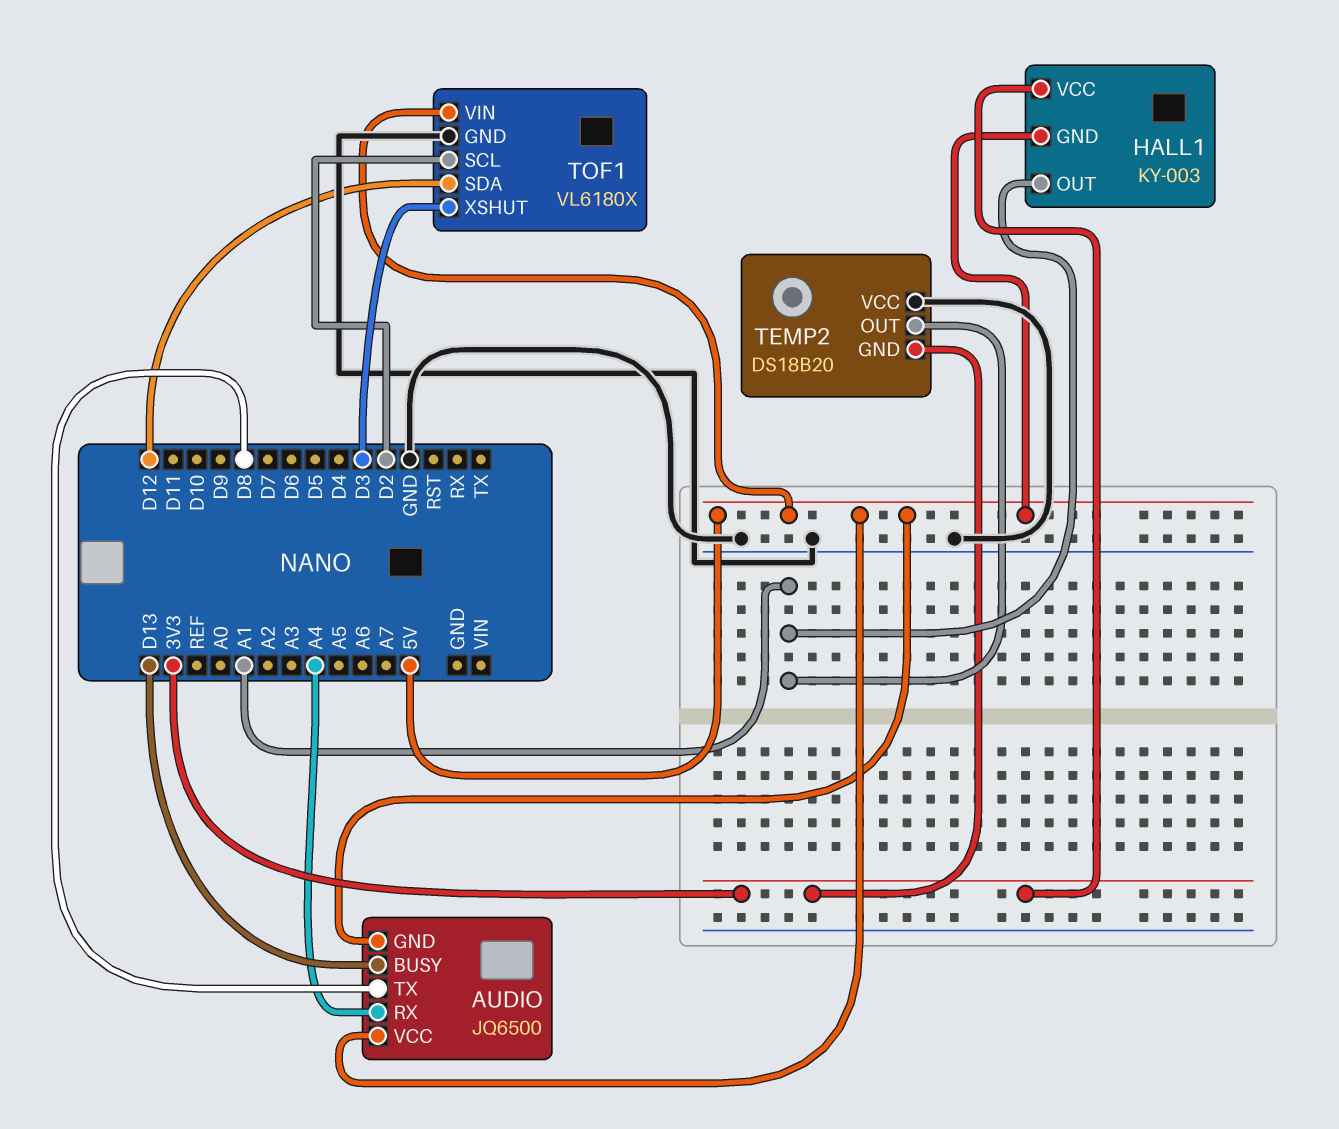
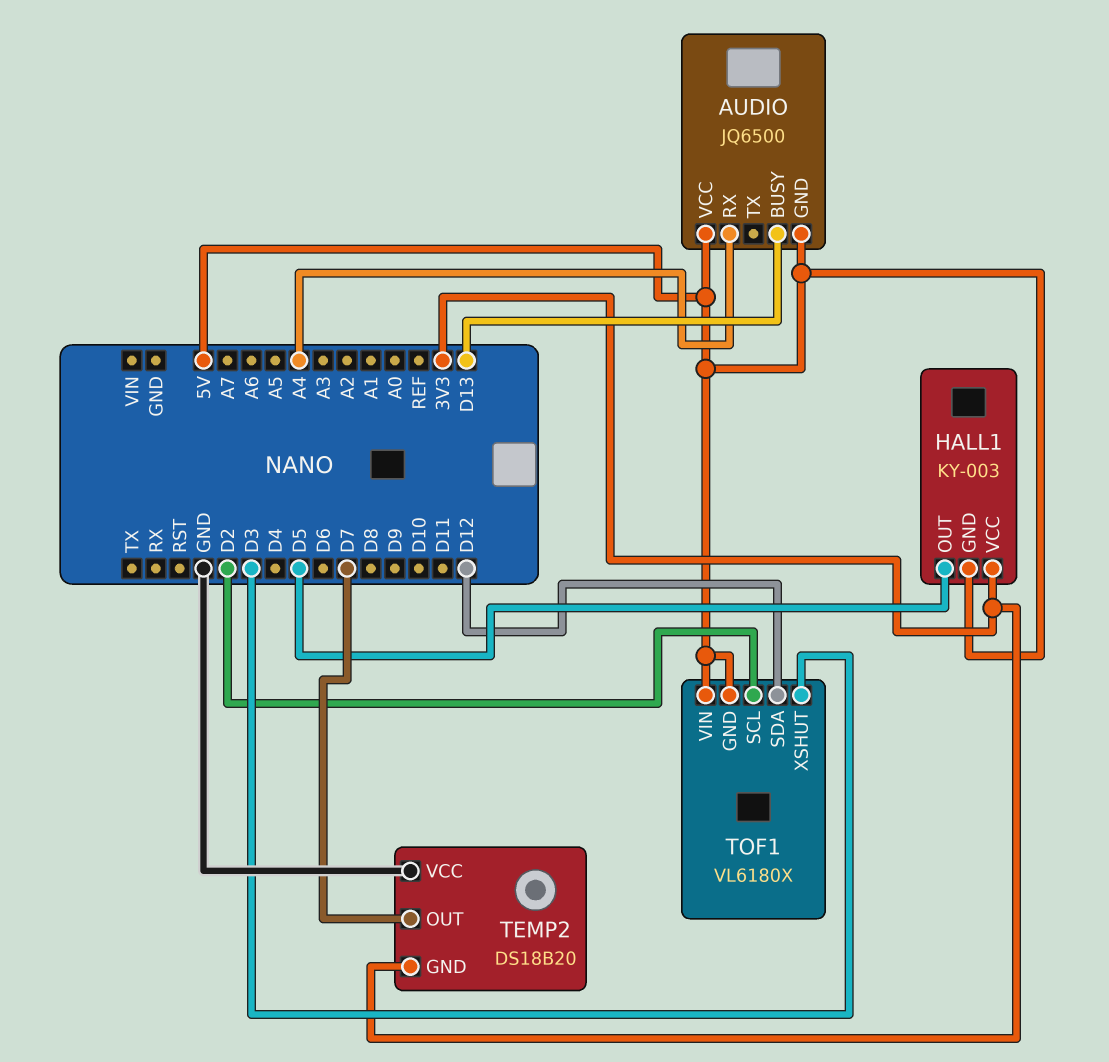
AUDIO pin TX: D8 -> none
HALL1 pin OUT: A1 -> D5
TEMP2 pin OUT: A1 -> D7
TOF1 pin GND: GND -> 5V

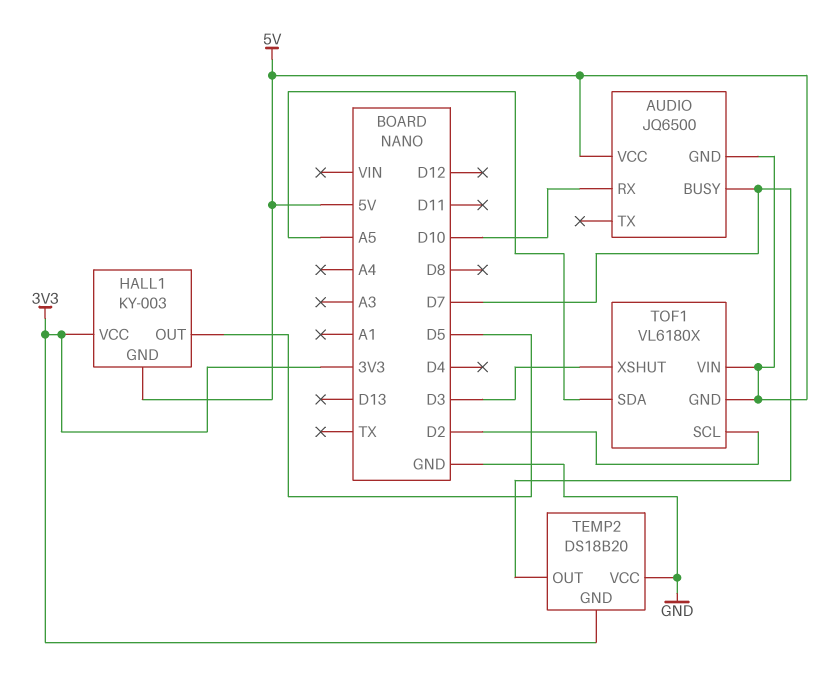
AUDIO pin BUSY: D13 -> D7
AUDIO pin RX: A4 -> D10
TOF1 pin SDA: D12 -> A5

